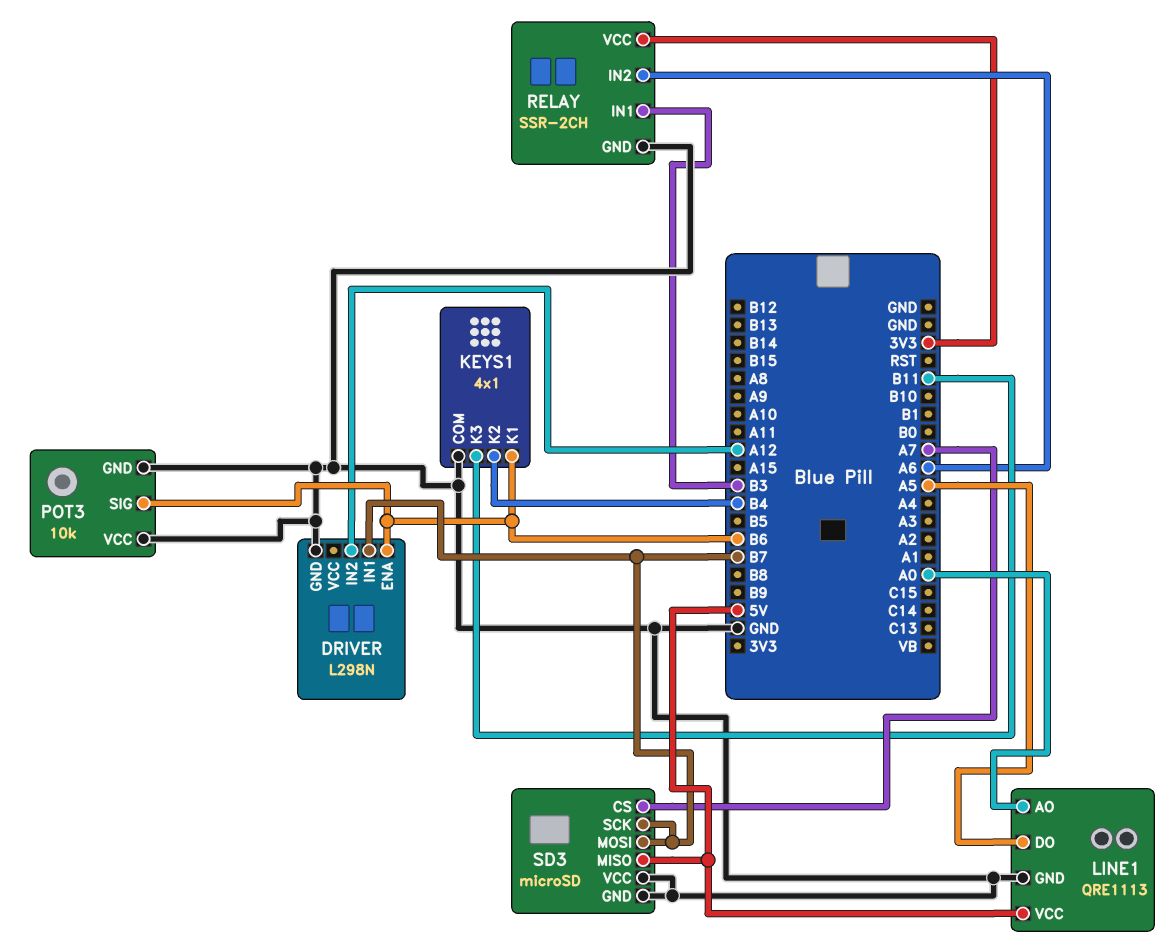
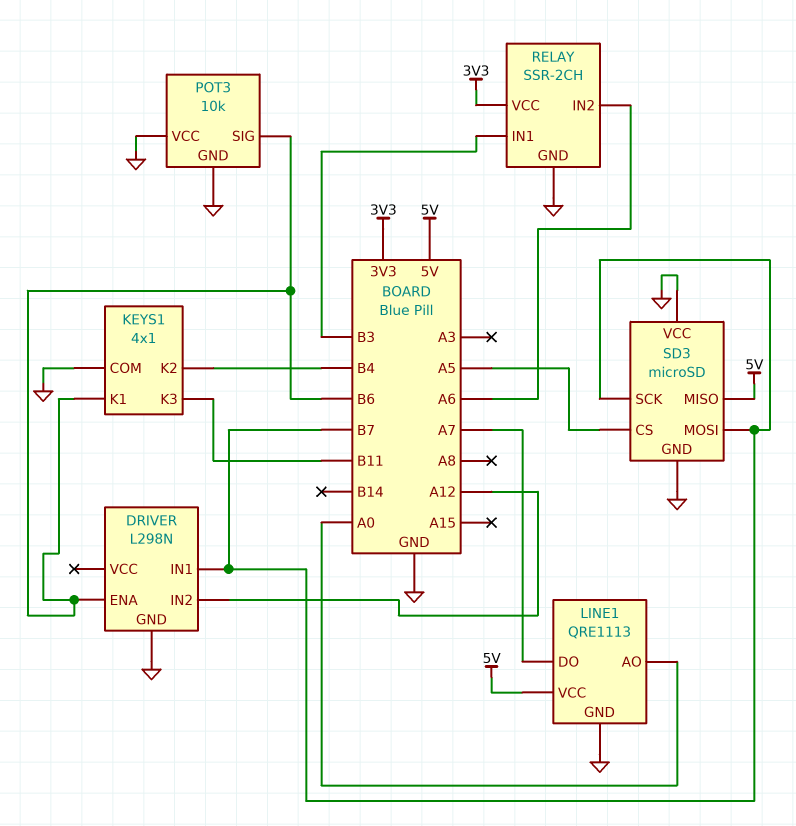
LINE1 pin DO: A5 -> A7
SD3 pin CS: A7 -> A5

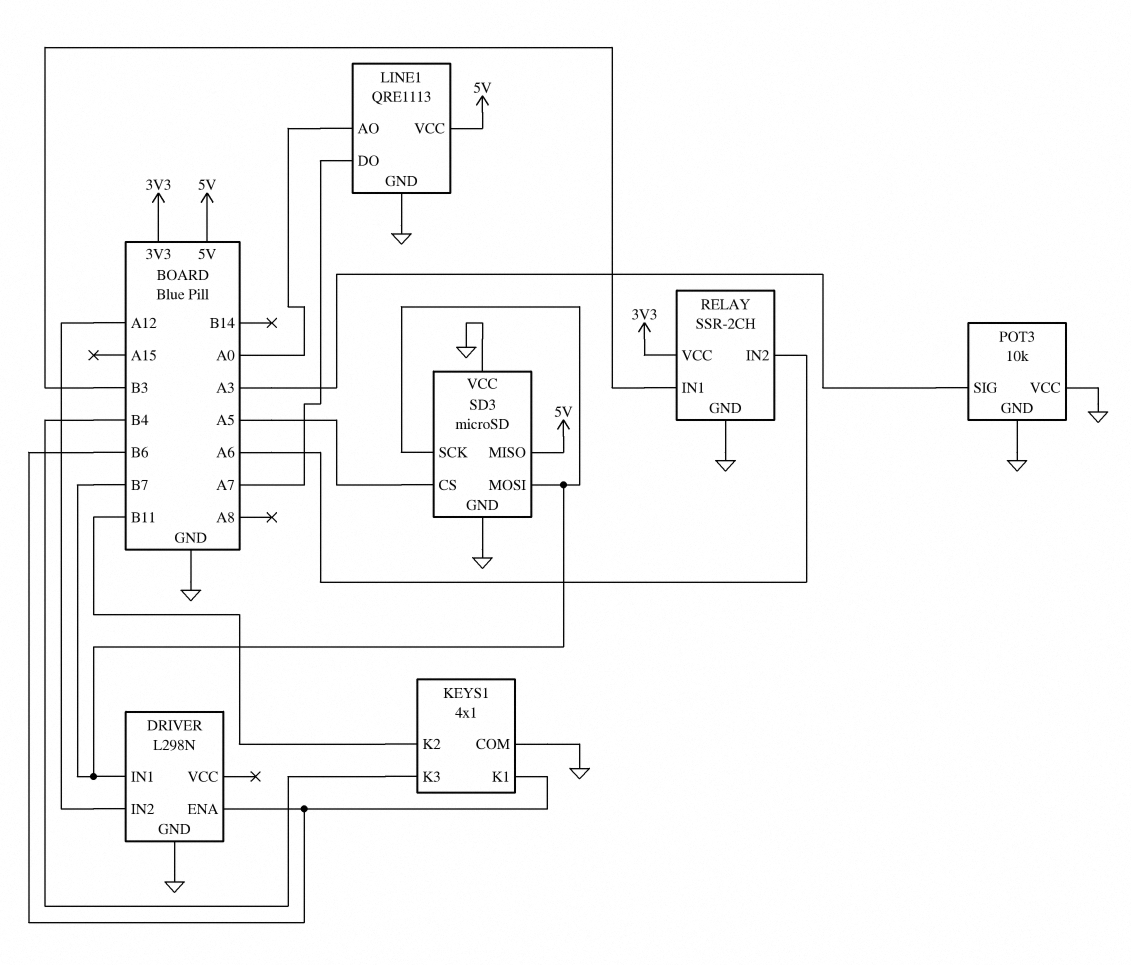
KEYS1 pin K2: B4 -> B11
KEYS1 pin K3: B11 -> B4
POT3 pin SIG: B6 -> A3

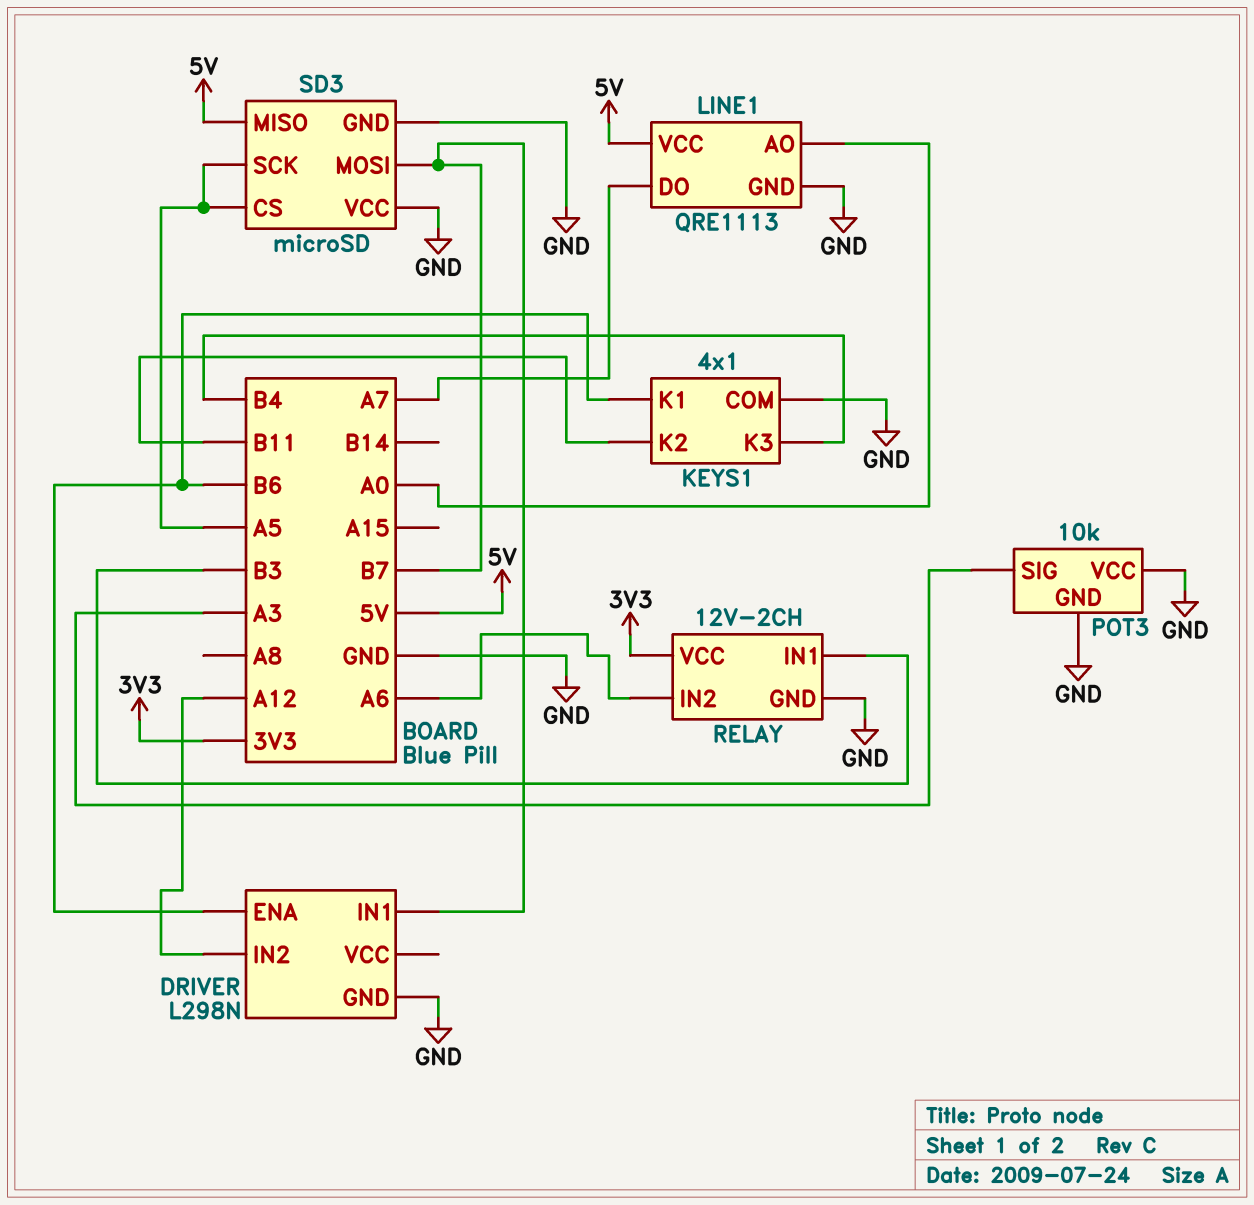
RELAY: SSR-2CH -> 12V-2CH
SD3 pin SCK: B7 -> A5

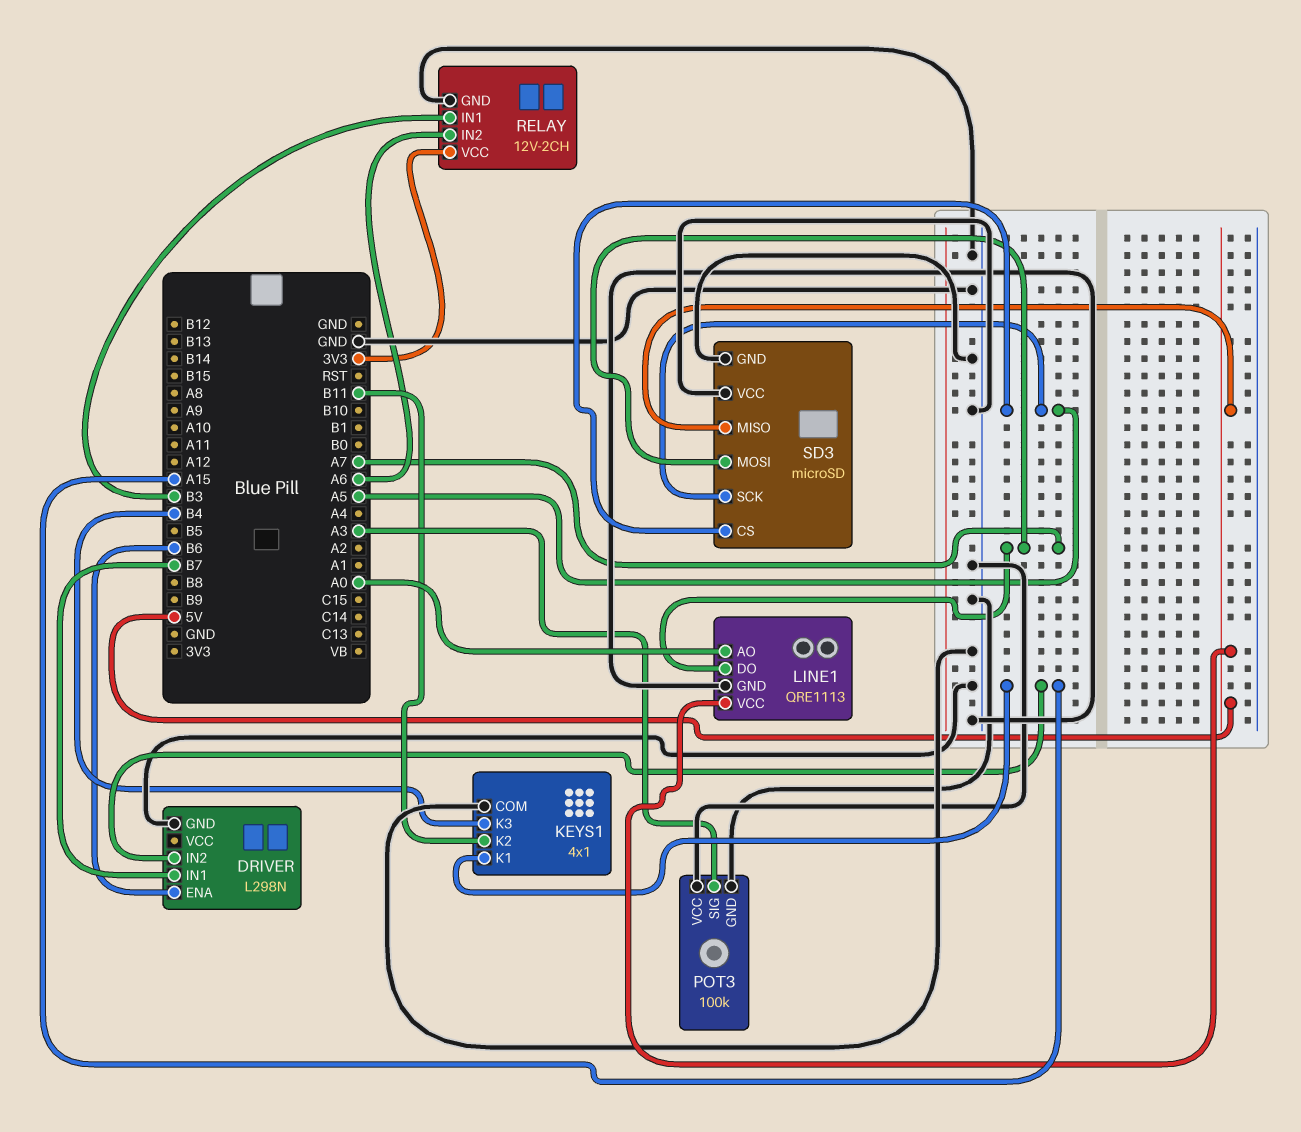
DRIVER pin IN2: A12 -> A15
KEYS1 pin K1: B6 -> A15
POT3: 10k -> 100k
SD3 pin MOSI: B7 -> A7

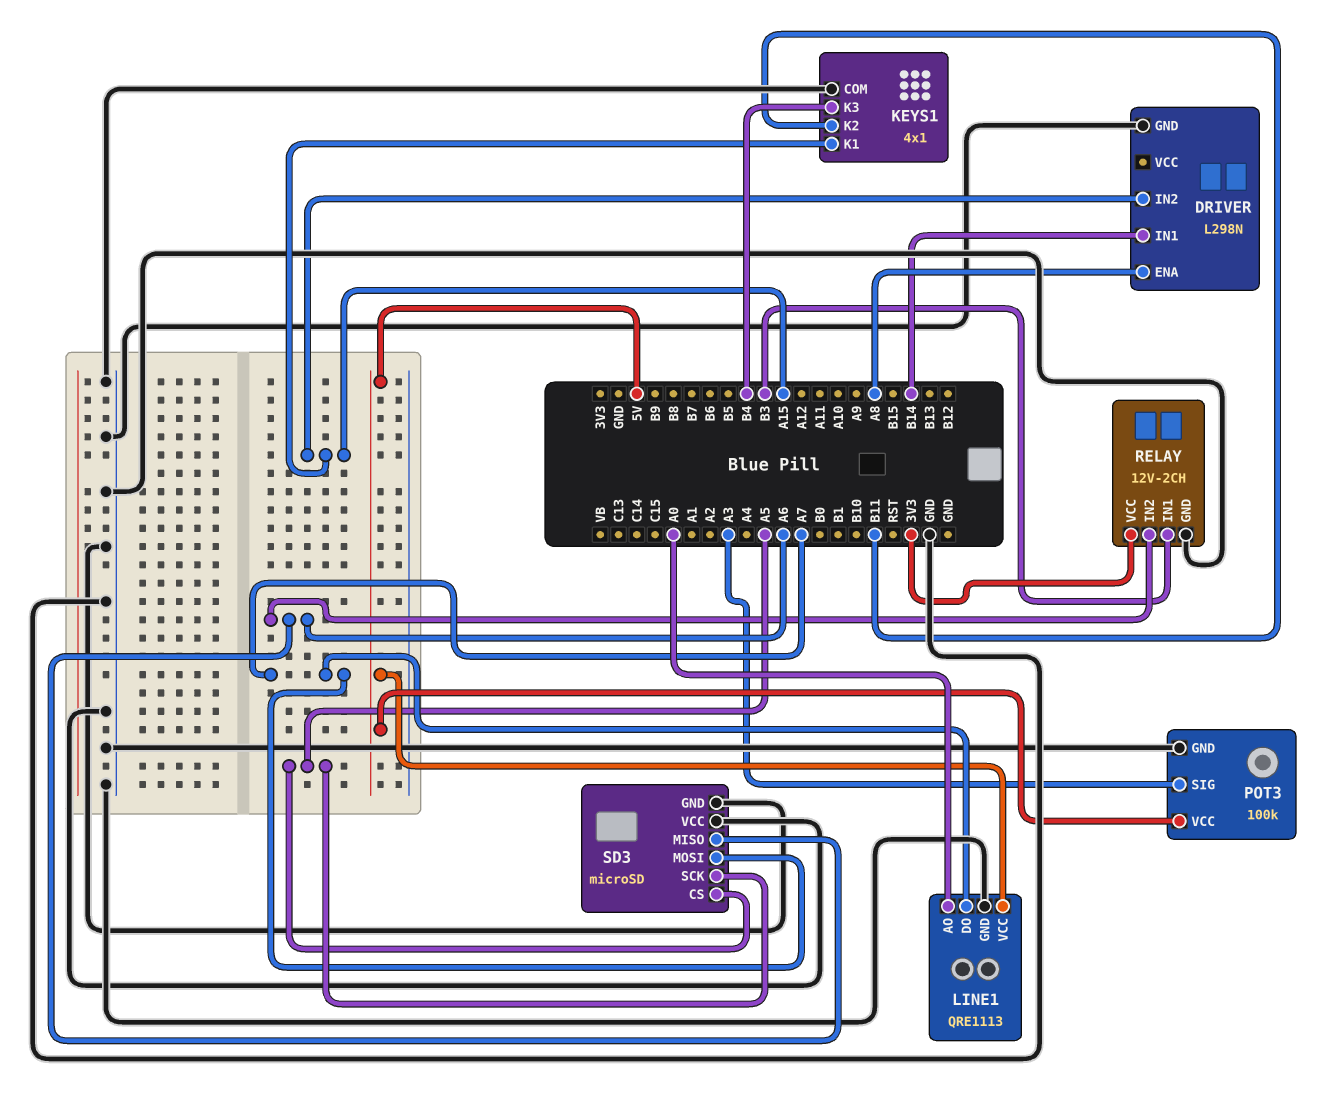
DRIVER pin ENA: B6 -> A8
DRIVER pin IN1: B7 -> B14
POT3 pin VCC: GND -> 5V
SD3 pin MISO: 5V -> A6

